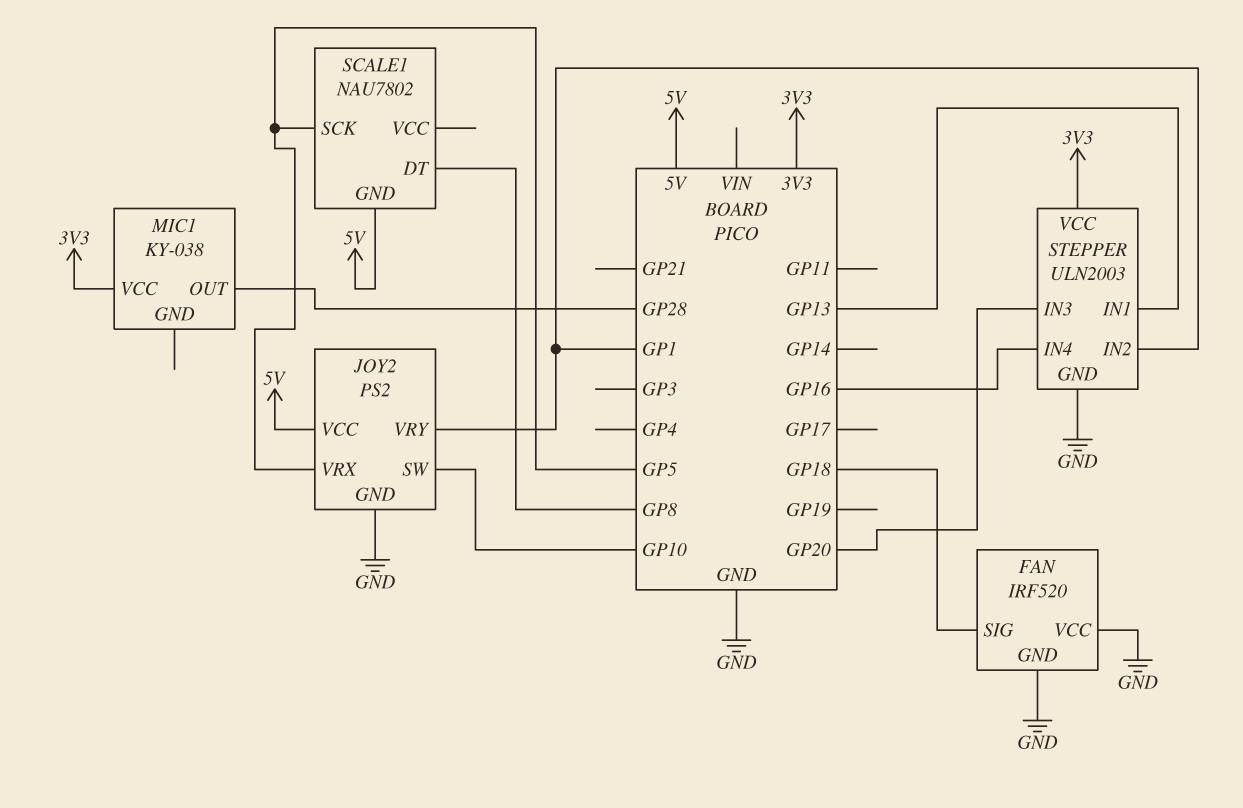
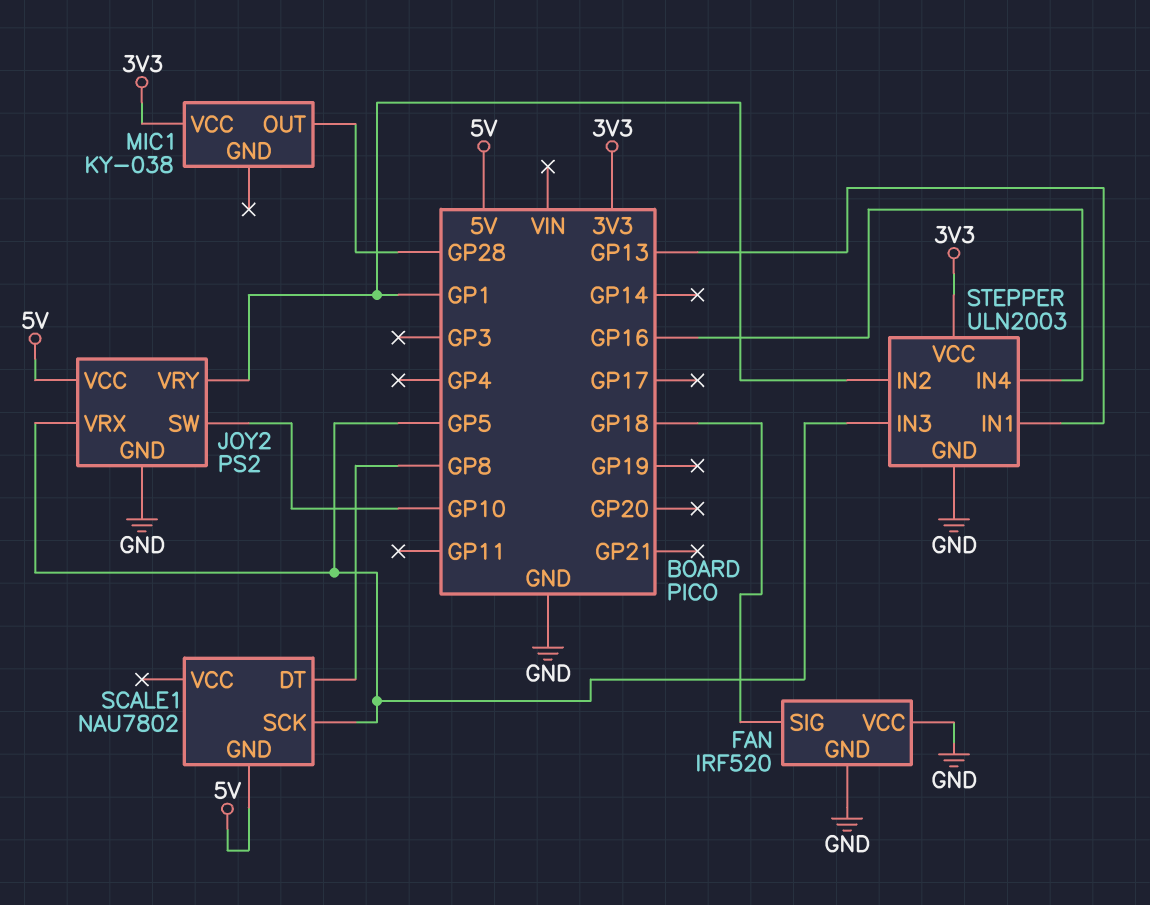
STEPPER pin IN3: GP20 -> GP5

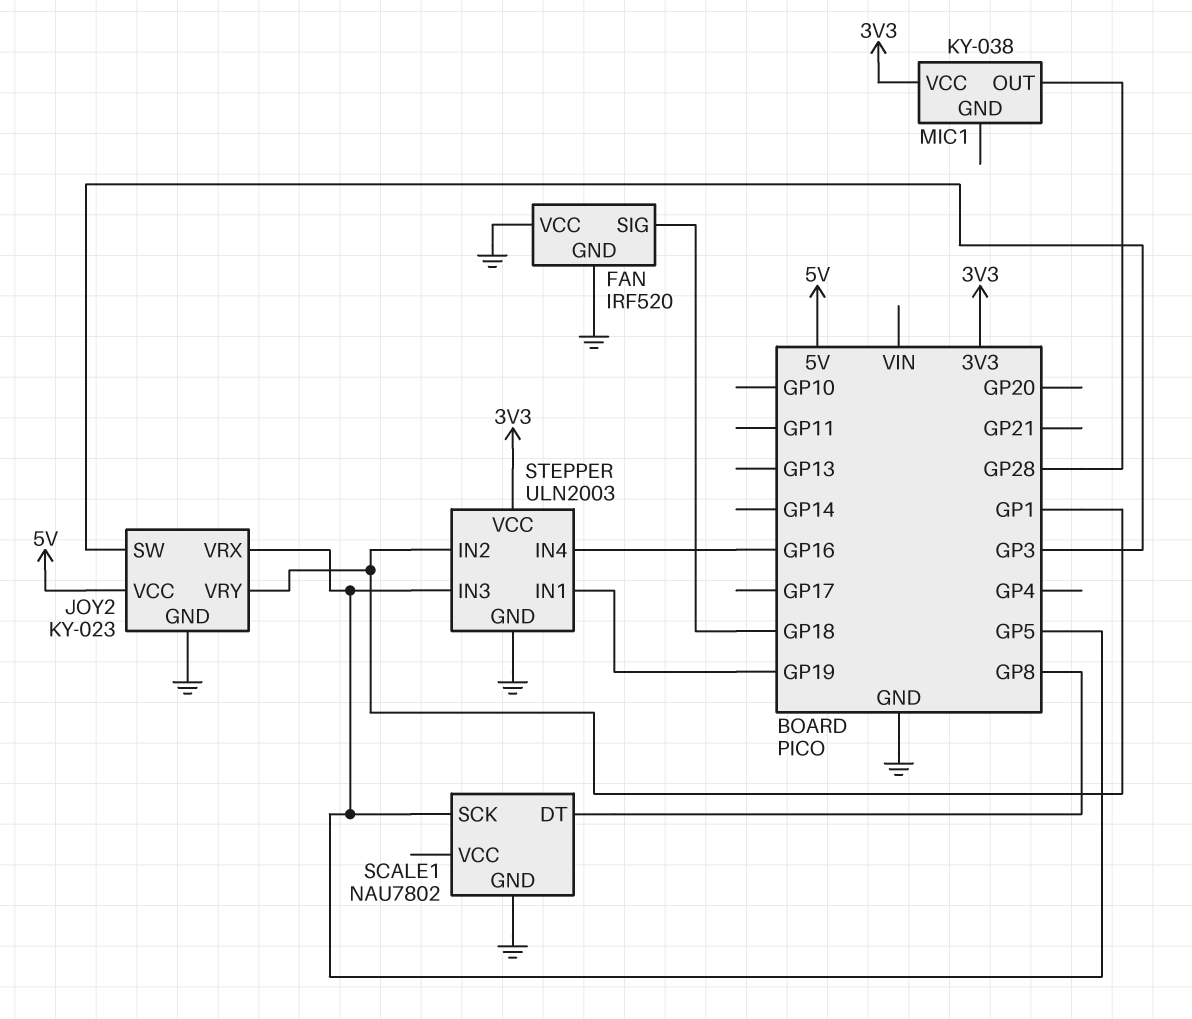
JOY2: PS2 -> KY-023
JOY2 pin SW: GP10 -> GP3
SCALE1 pin GND: 5V -> GND
STEPPER pin IN1: GP13 -> GP19

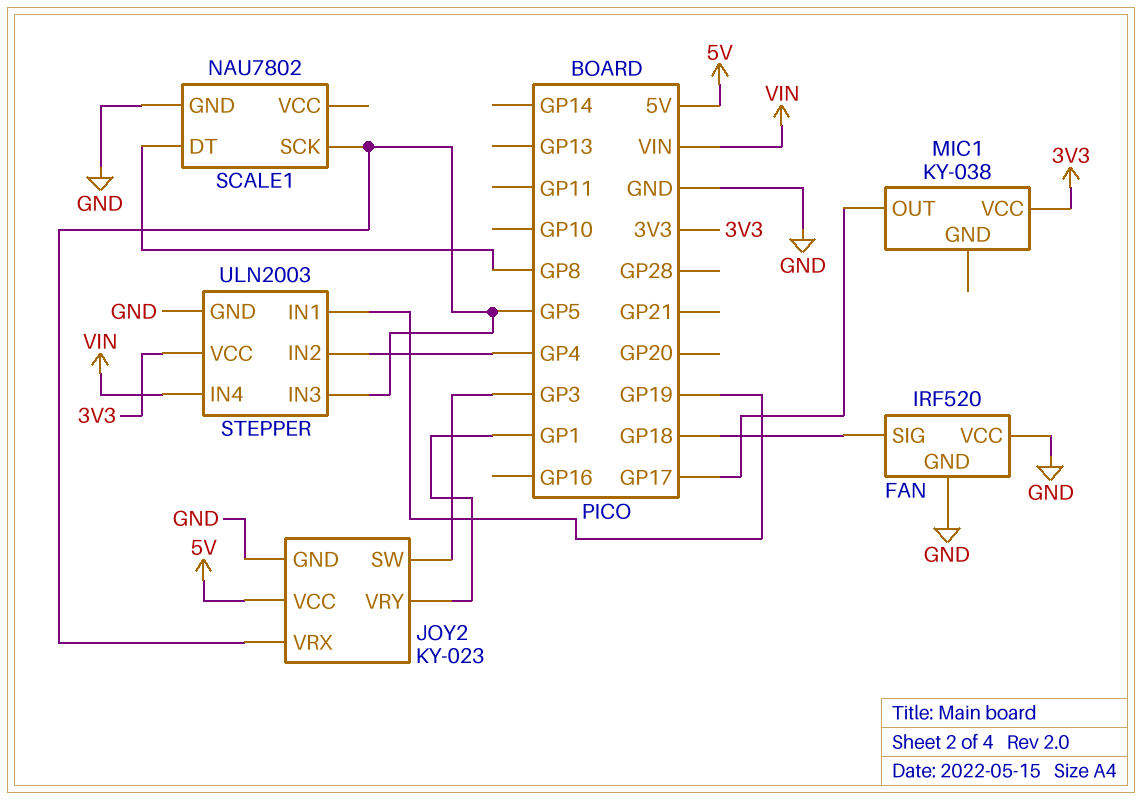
MIC1 pin OUT: GP28 -> GP17
STEPPER pin IN2: GP1 -> GP4
STEPPER pin IN4: GP16 -> VIN

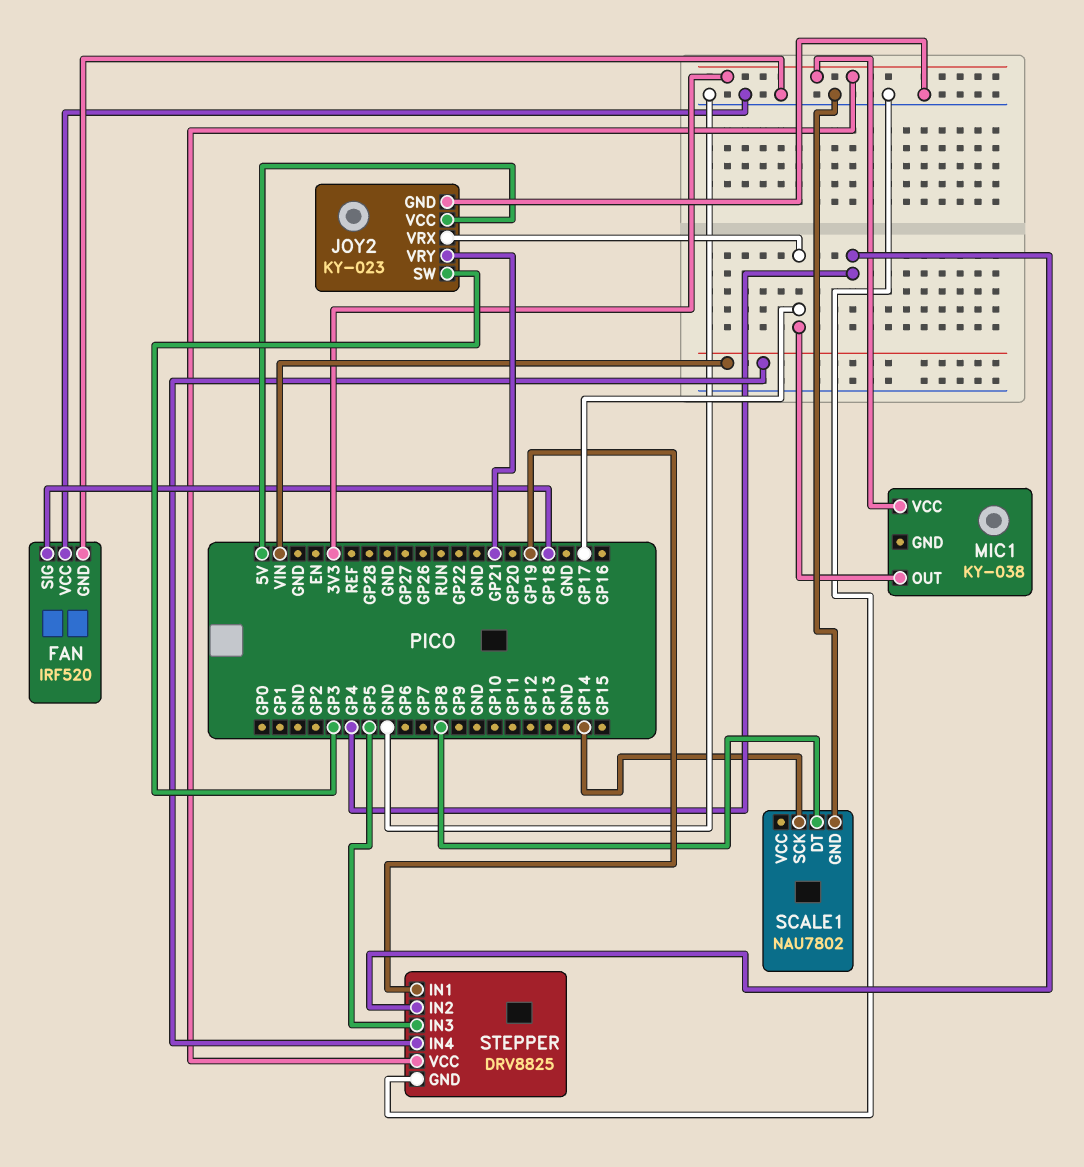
JOY2 pin VRX: GP5 -> GP17
JOY2 pin VRY: GP1 -> GP21
SCALE1 pin SCK: GP5 -> GP14
STEPPER: ULN2003 -> DRV8825

